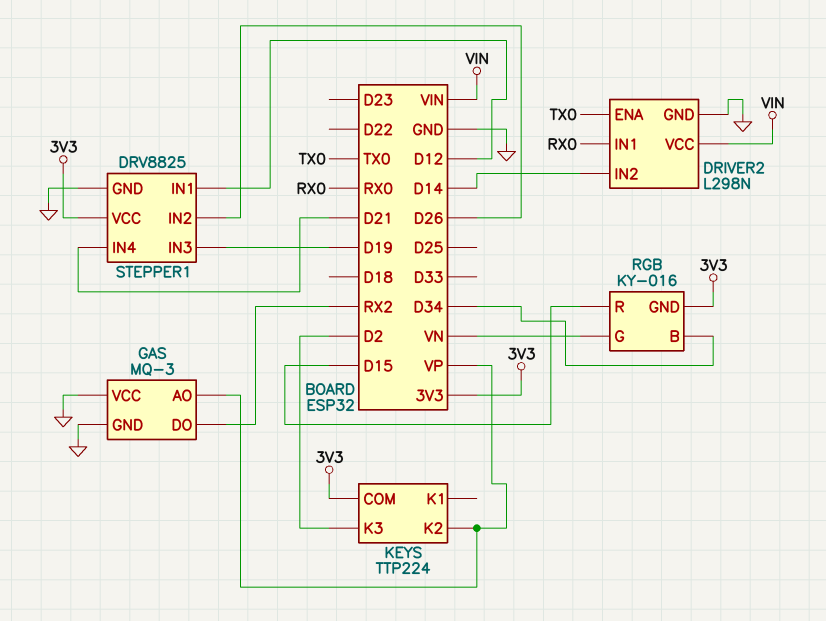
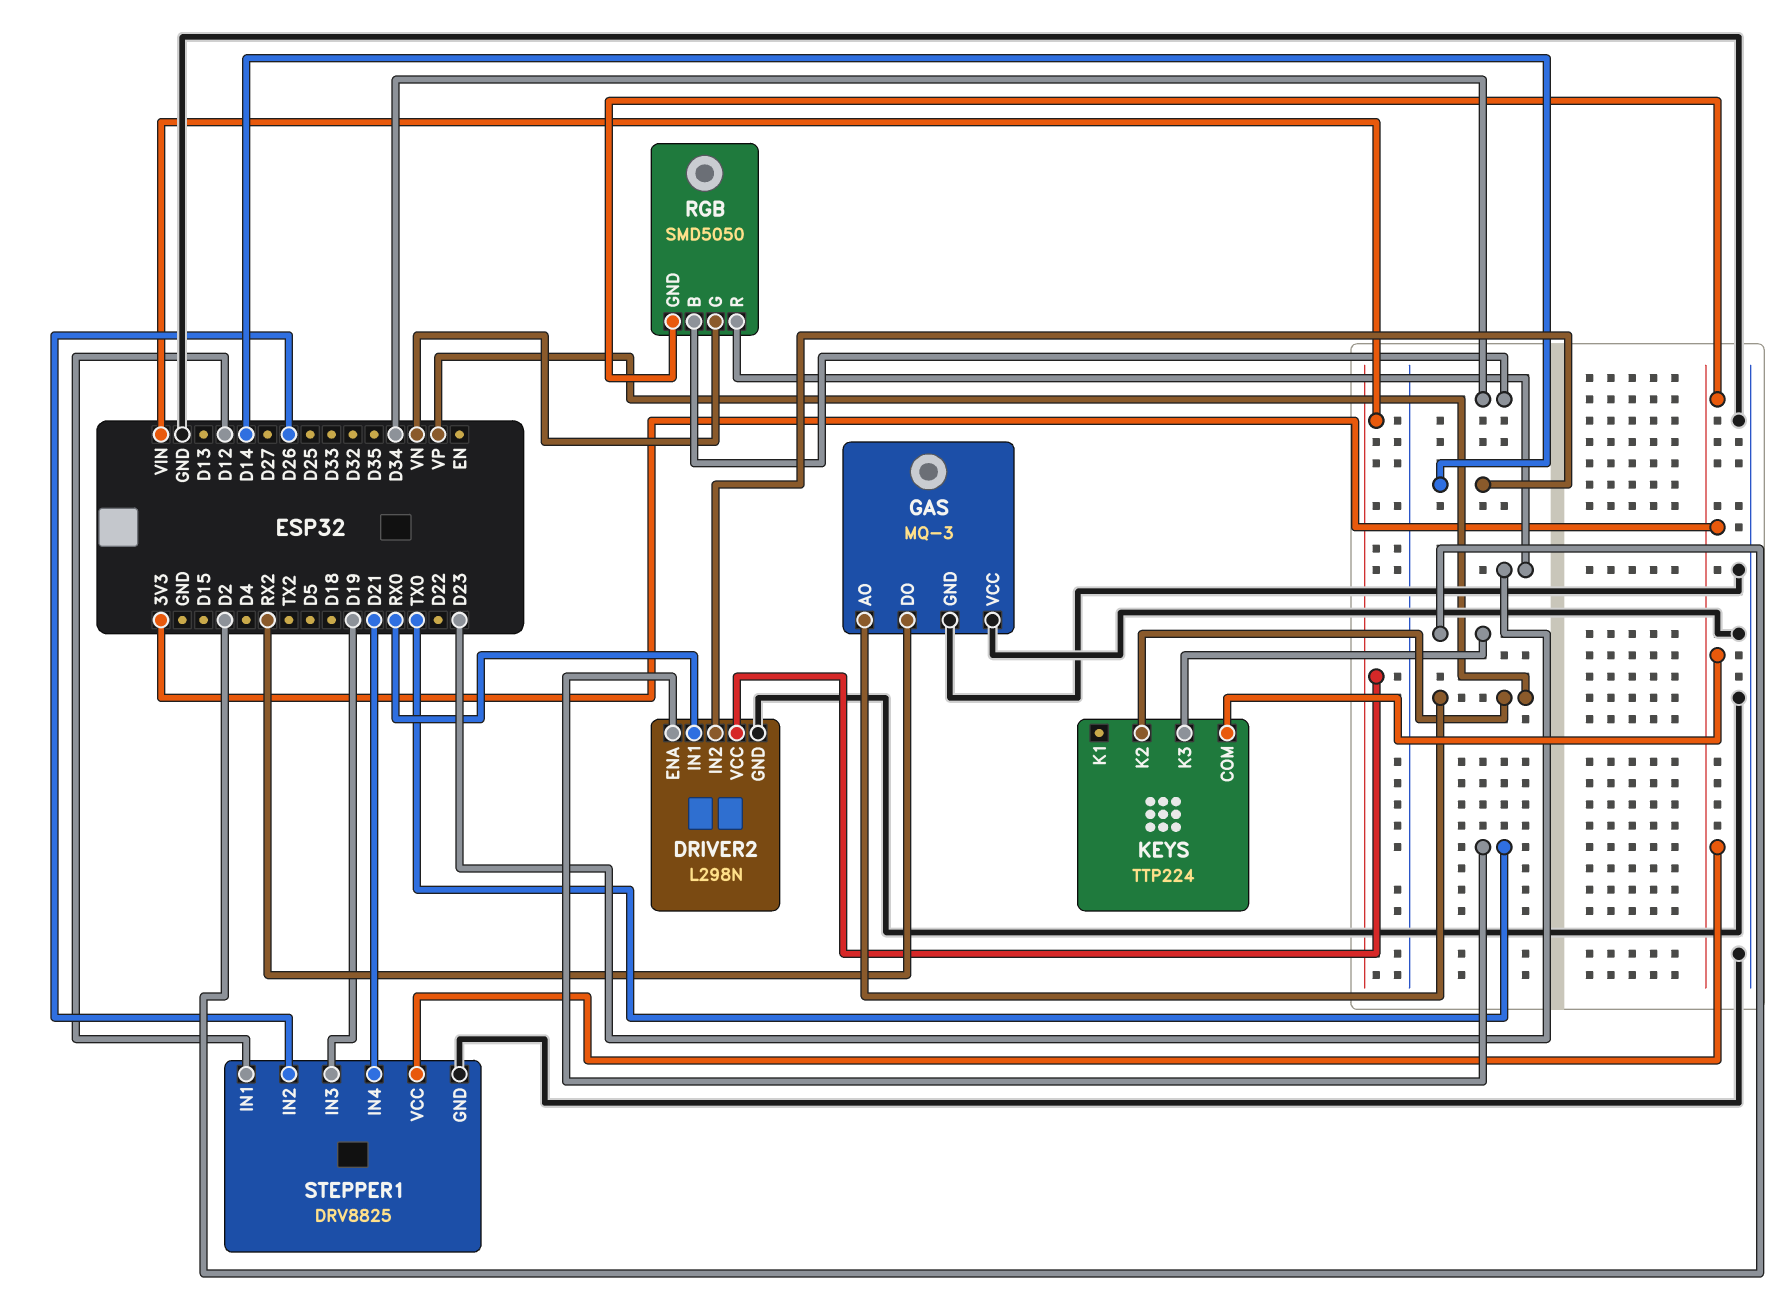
RGB: KY-016 -> SMD5050
RGB pin R: D15 -> D23

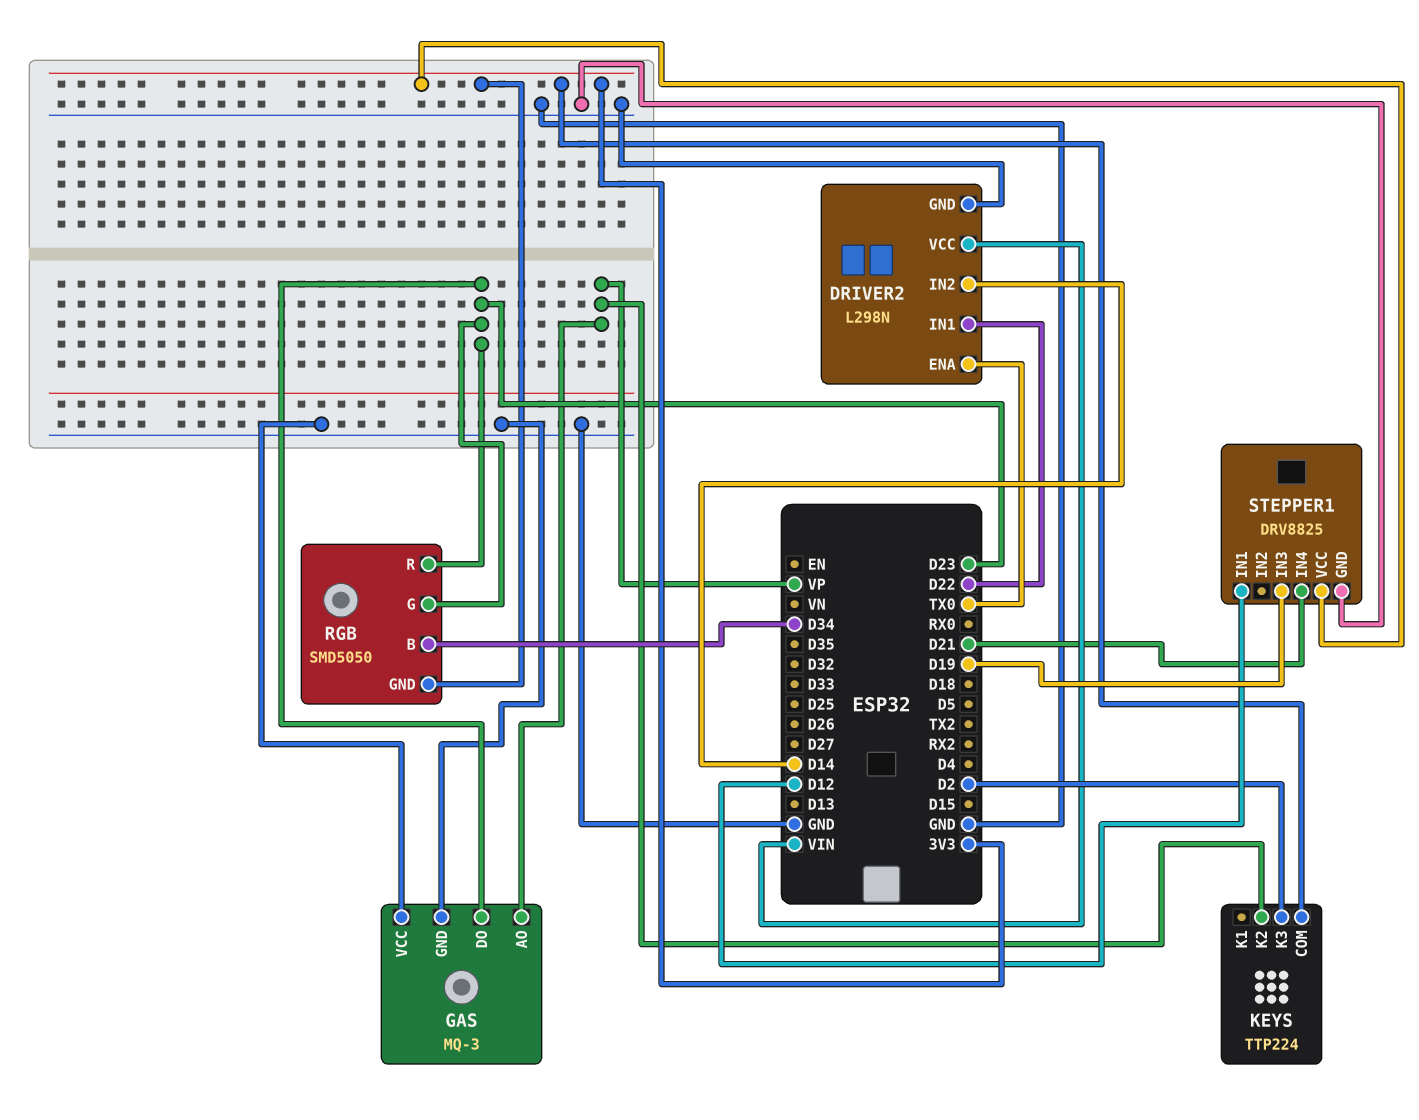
DRIVER2 pin IN1: RX0 -> D22
GAS pin DO: RX2 -> D23
RGB pin G: VN -> D23
STEPPER1 pin IN2: D26 -> none

